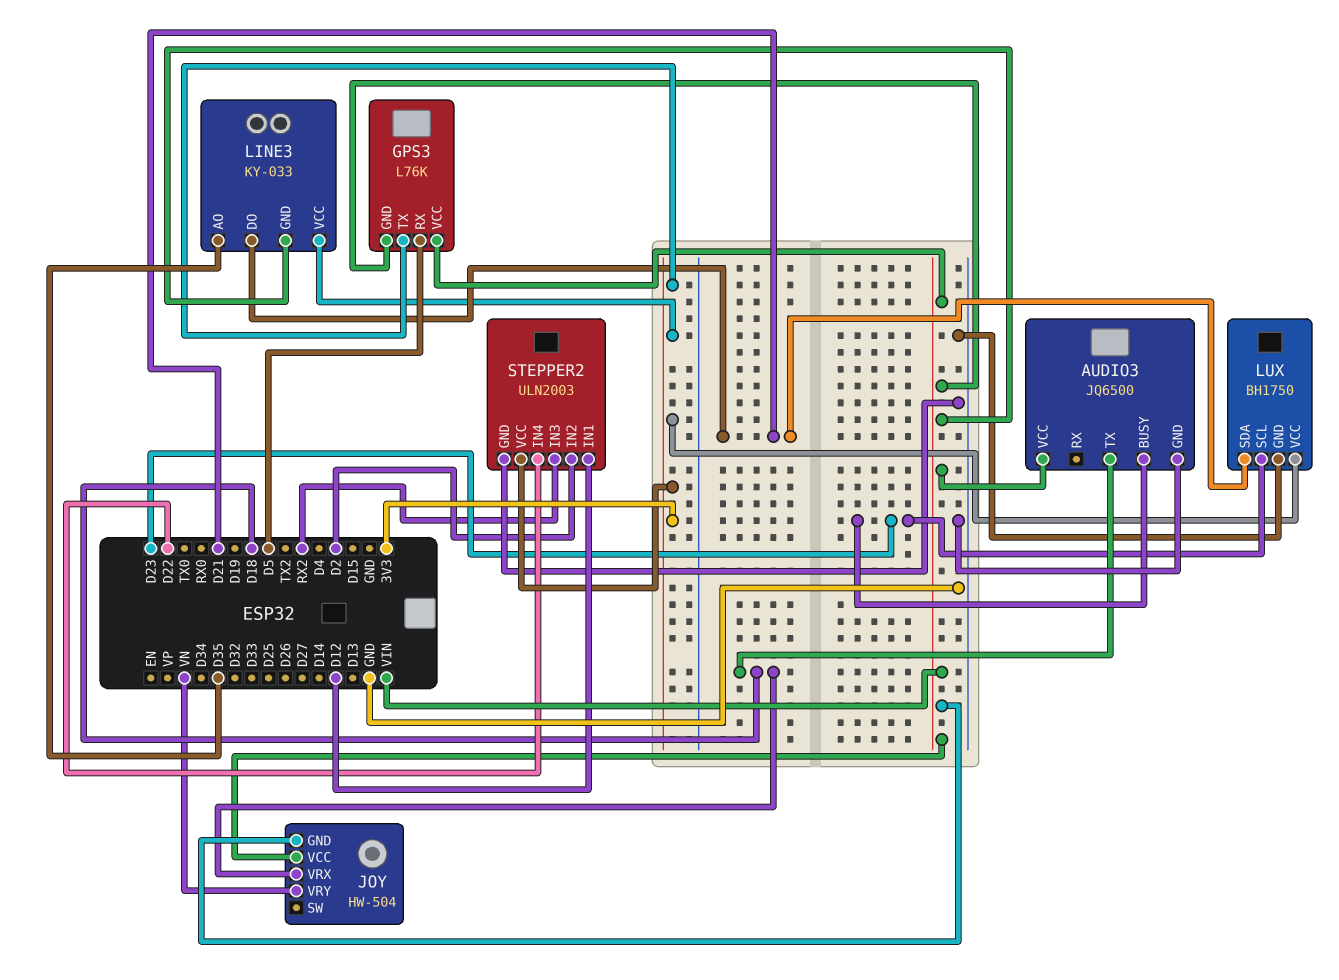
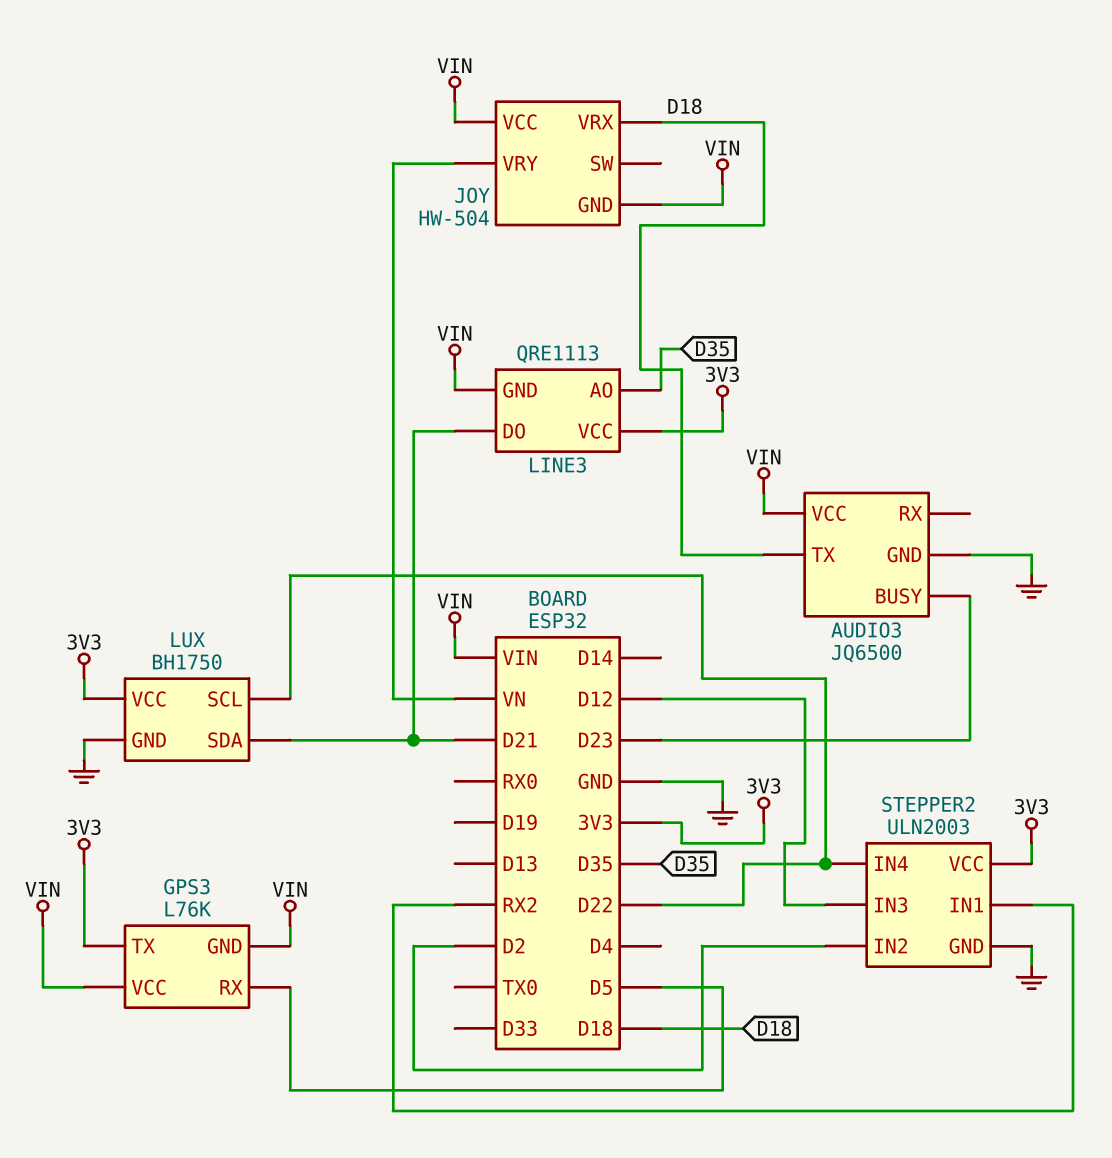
LINE3: KY-033 -> QRE1113
LUX pin SCL: D23 -> D22
STEPPER2 pin IN1: D12 -> RX2
STEPPER2 pin IN3: RX2 -> D12

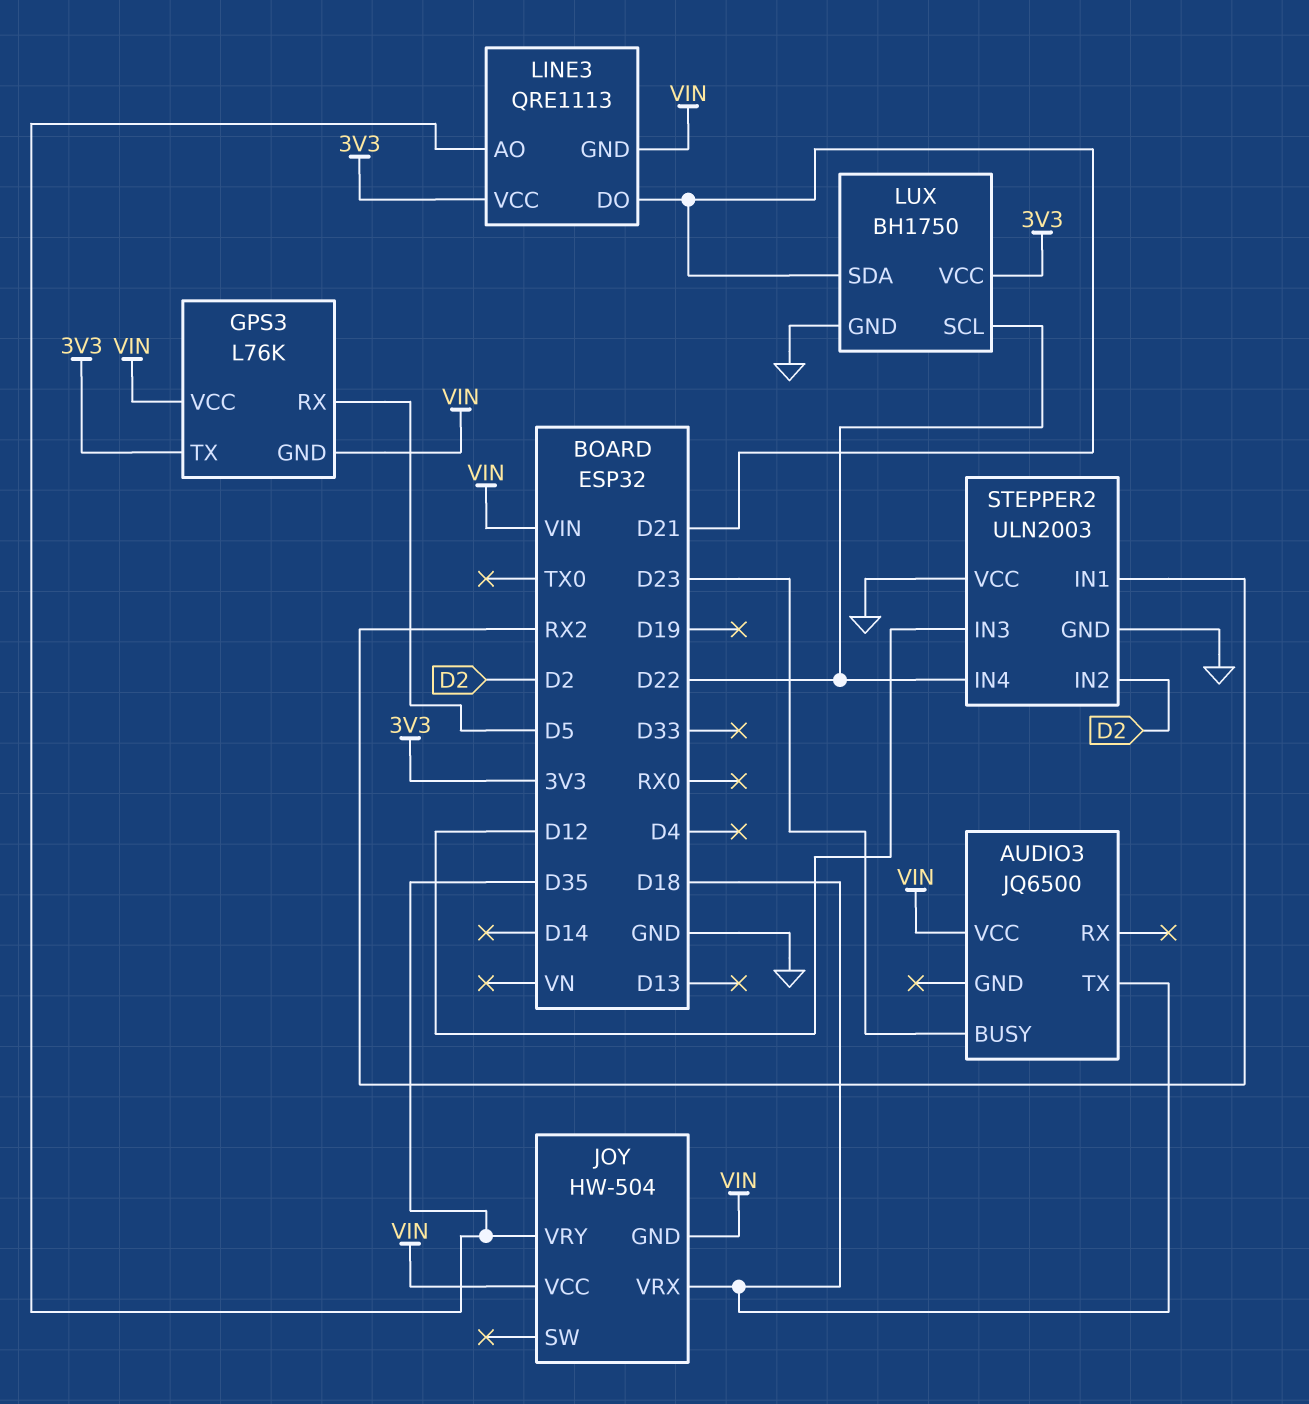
AUDIO3 pin GND: GND -> none
JOY pin VRY: VN -> D35
STEPPER2 pin VCC: 3V3 -> GND

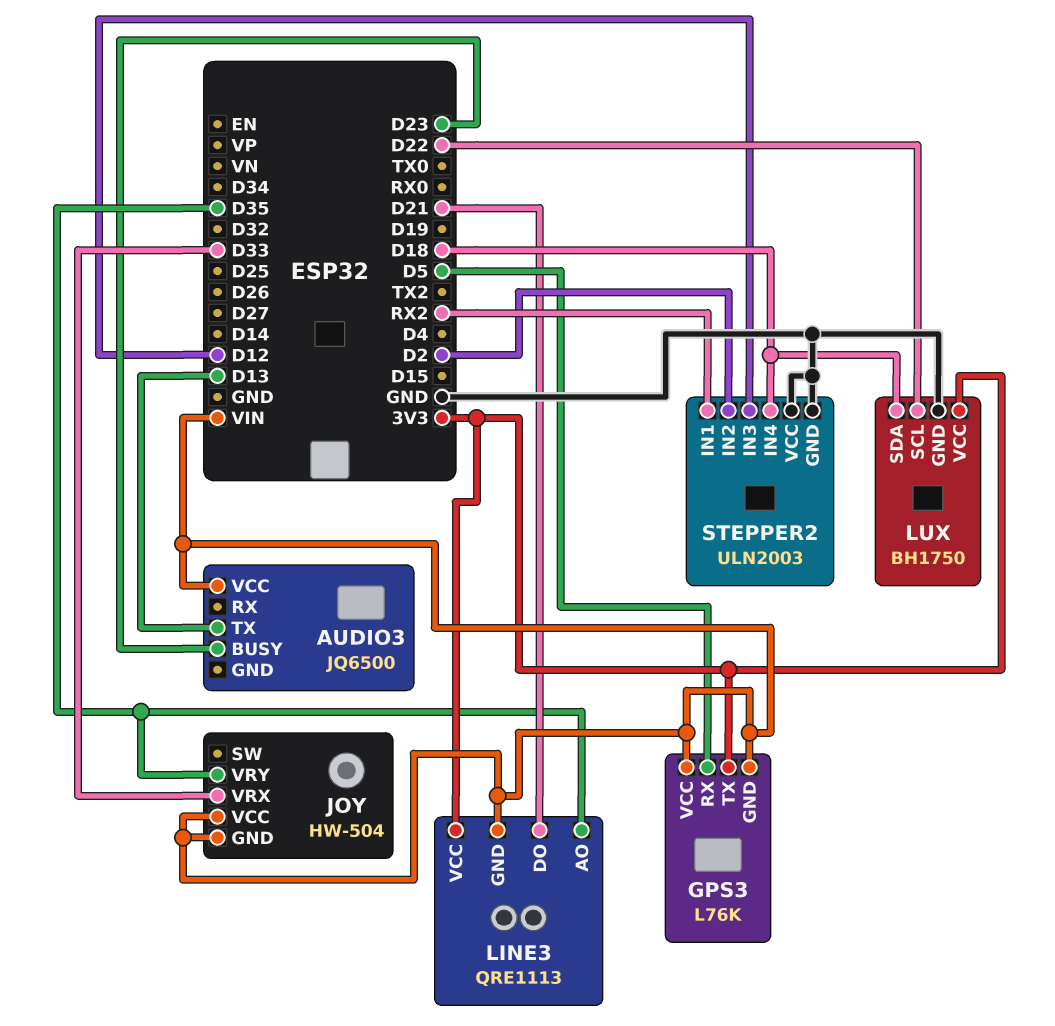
AUDIO3 pin TX: D18 -> D13
JOY pin VRX: D18 -> D33
LUX pin SDA: D21 -> D18
STEPPER2 pin IN4: D22 -> D18

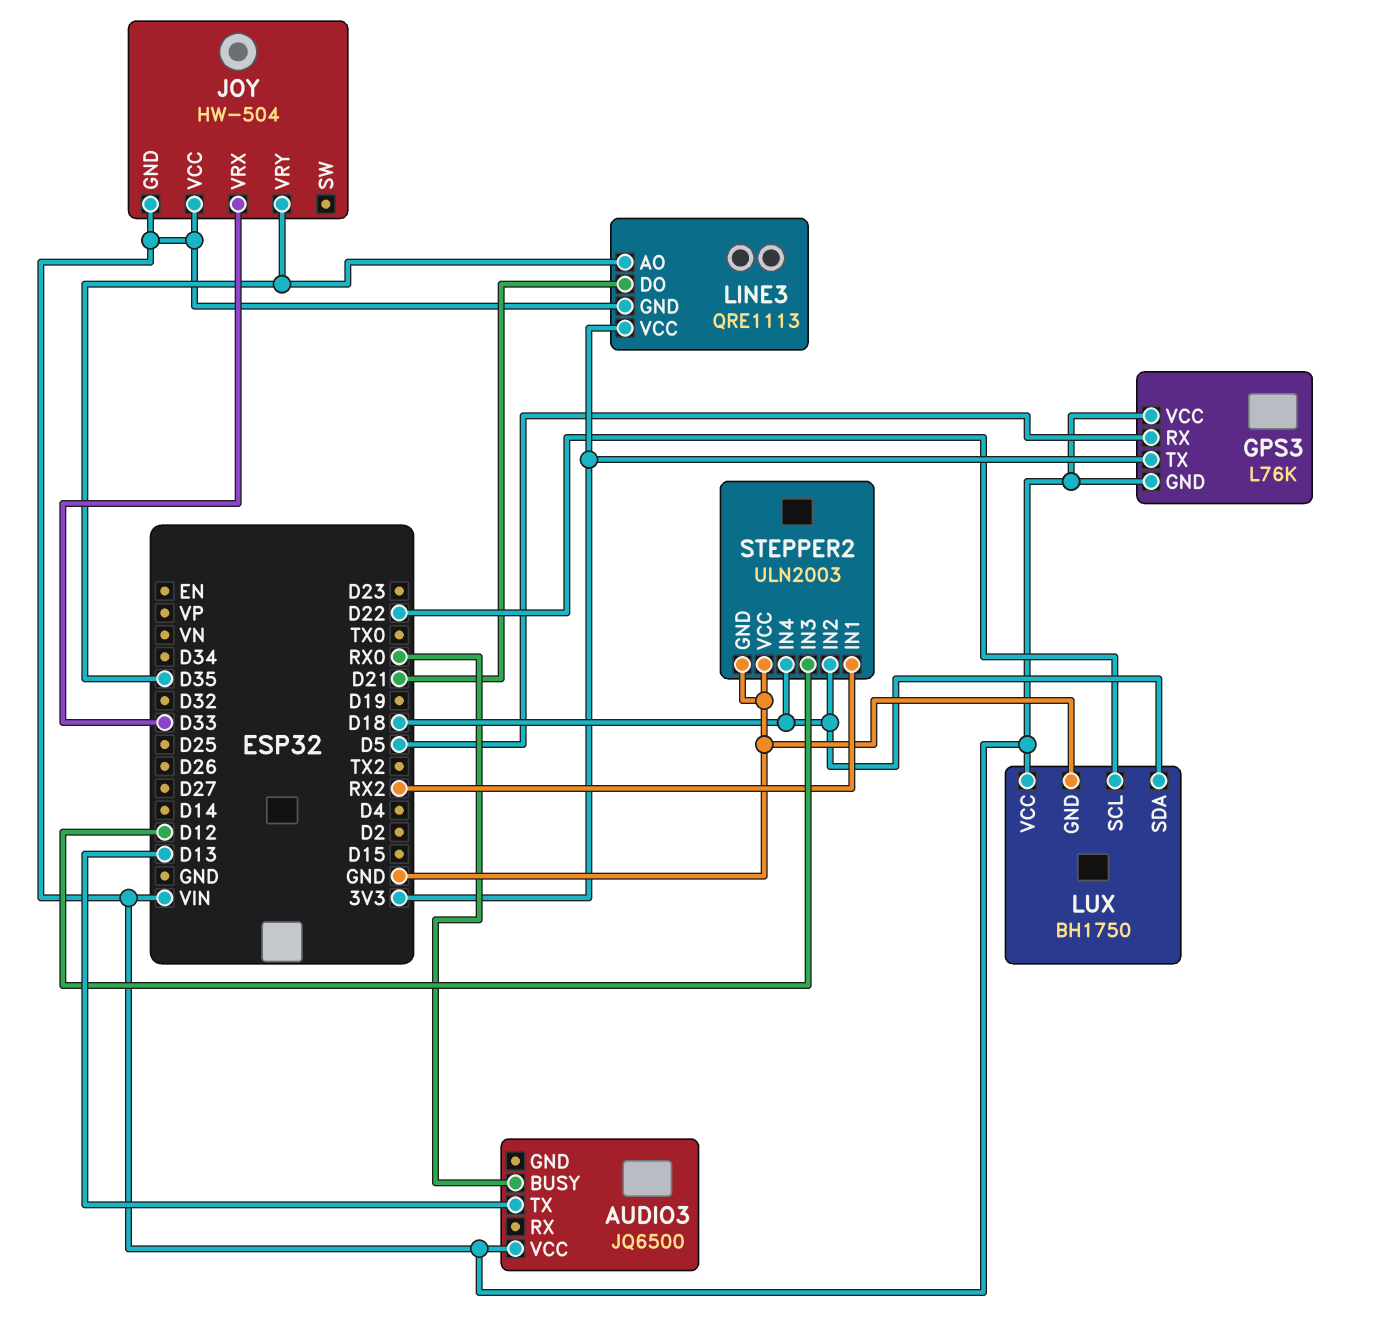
AUDIO3 pin BUSY: D23 -> RX0
LUX pin VCC: 3V3 -> VIN
STEPPER2 pin IN2: D2 -> D18

